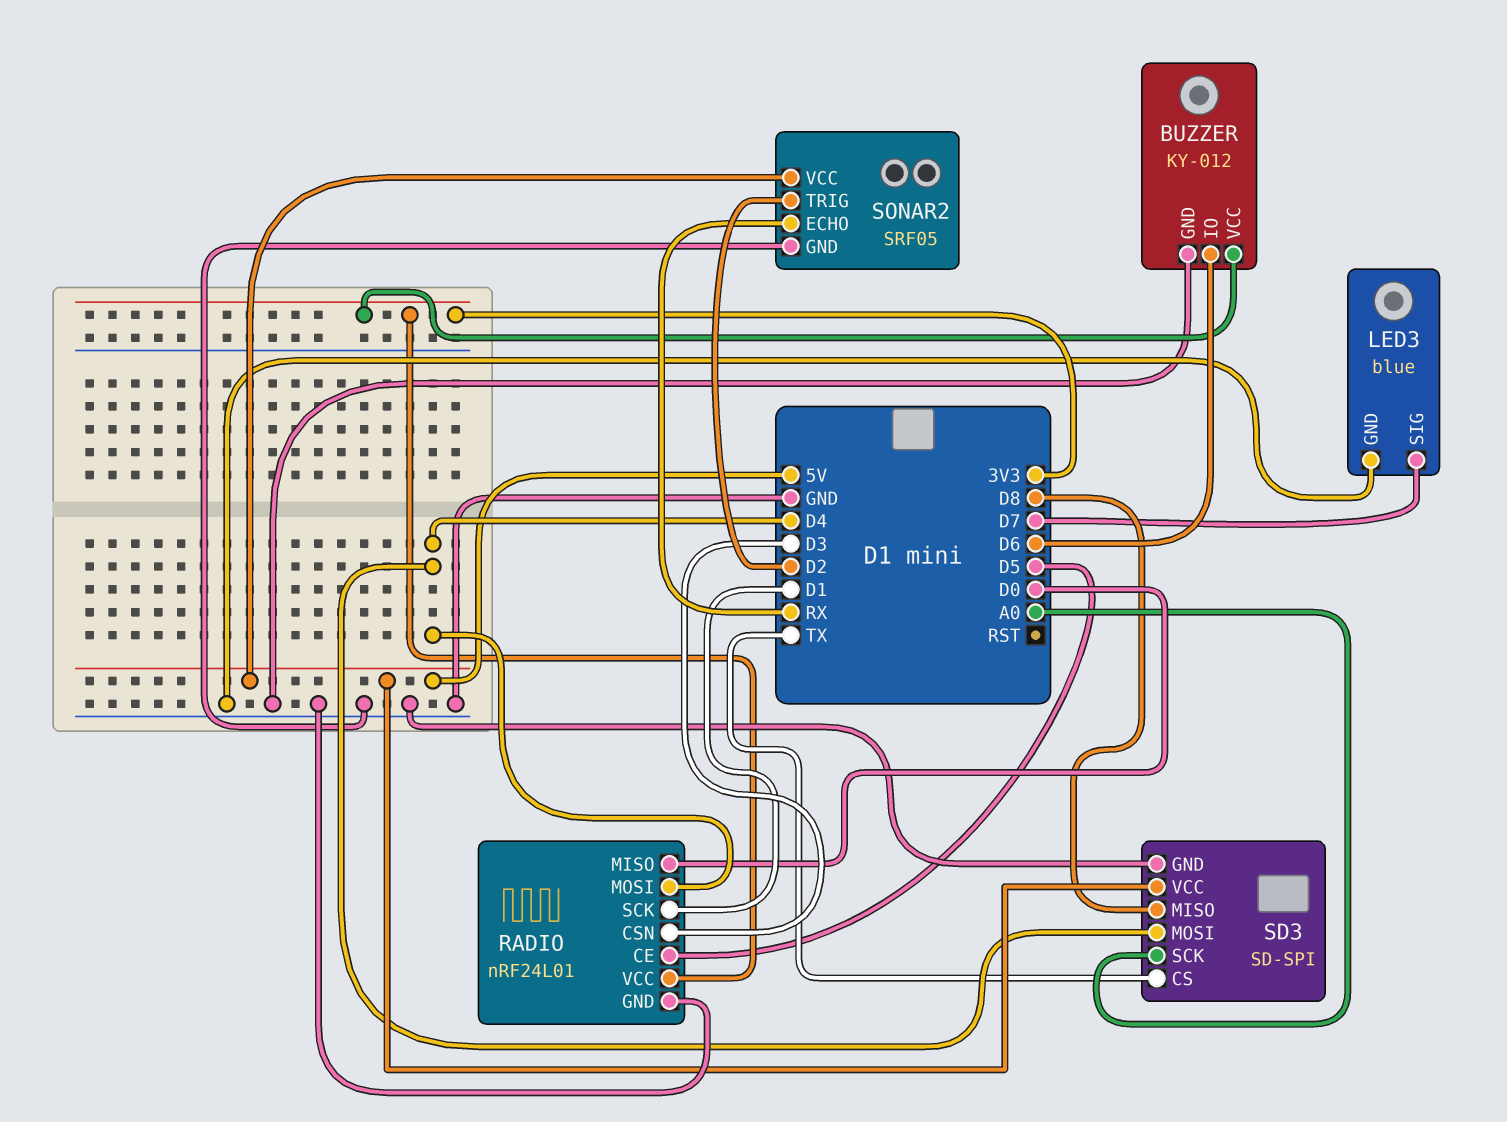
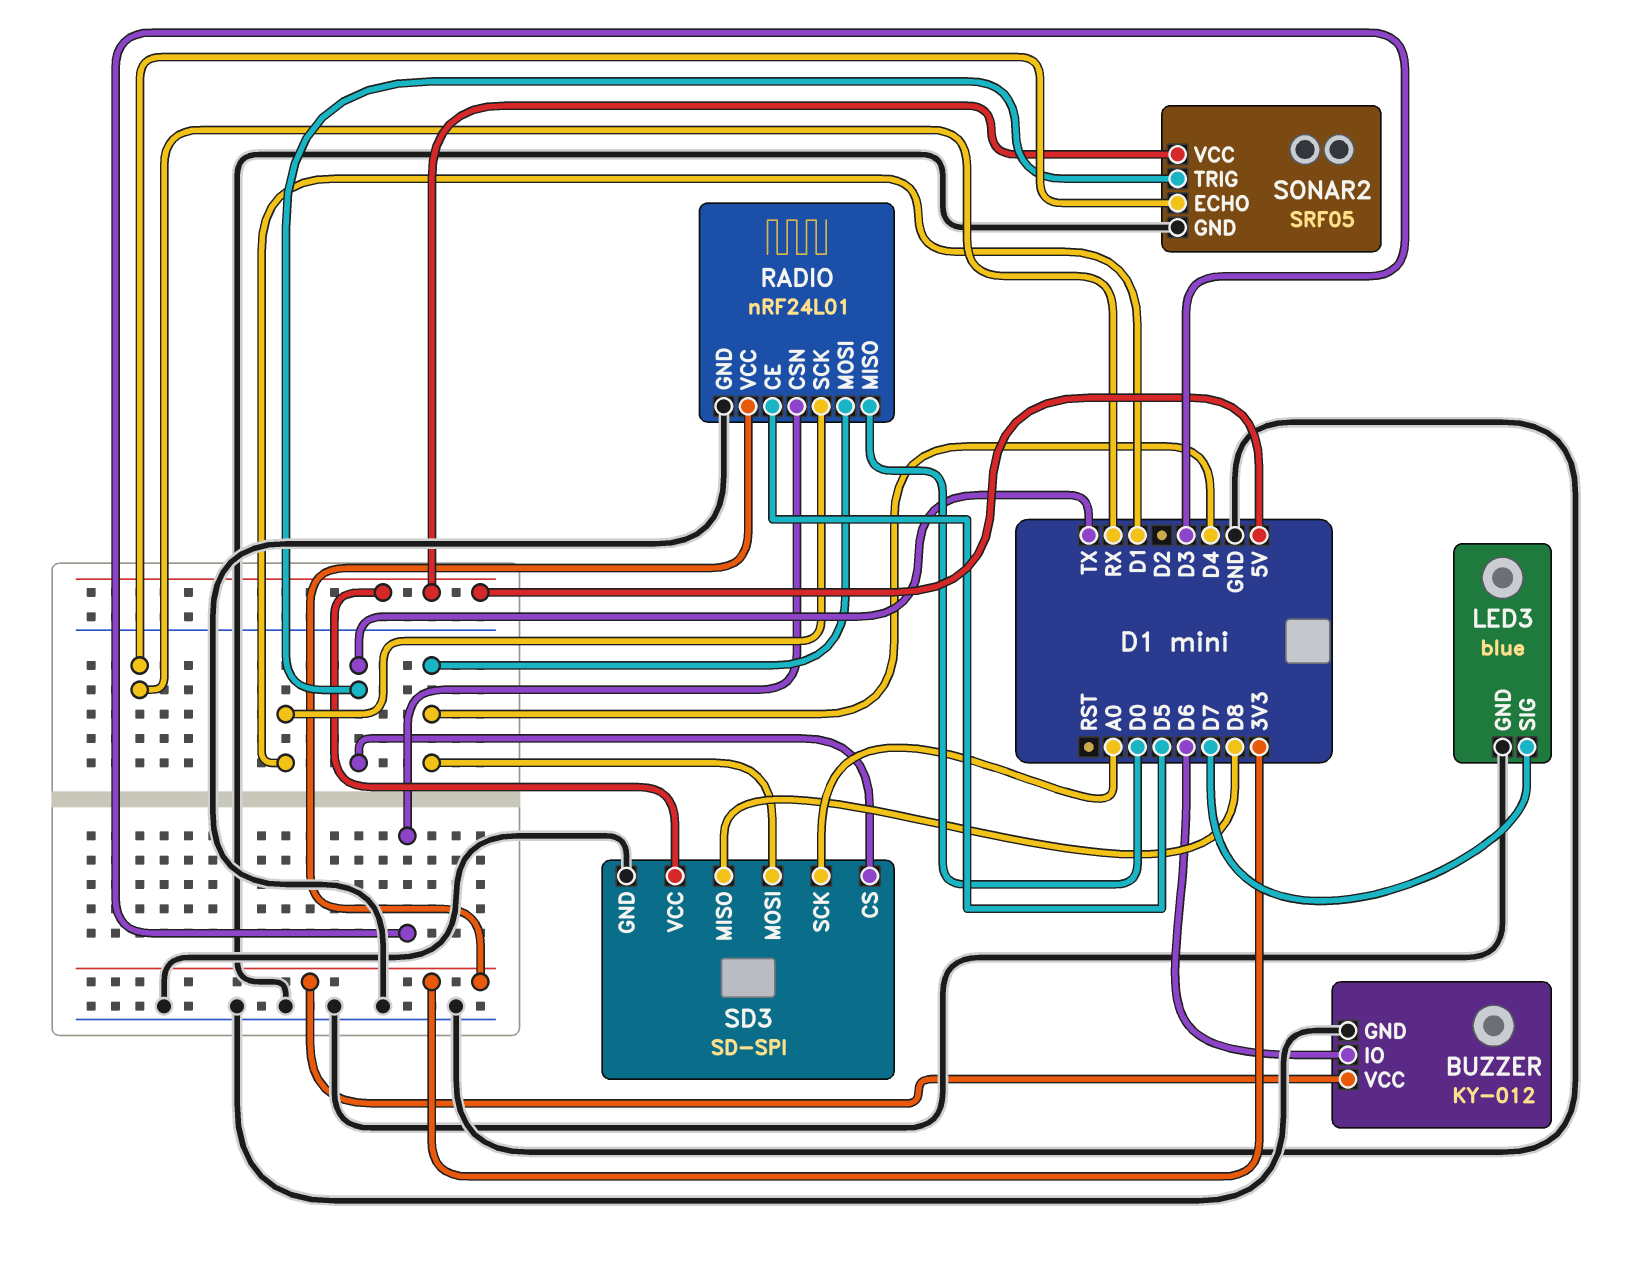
SONAR2 pin TRIG: D2 -> TX

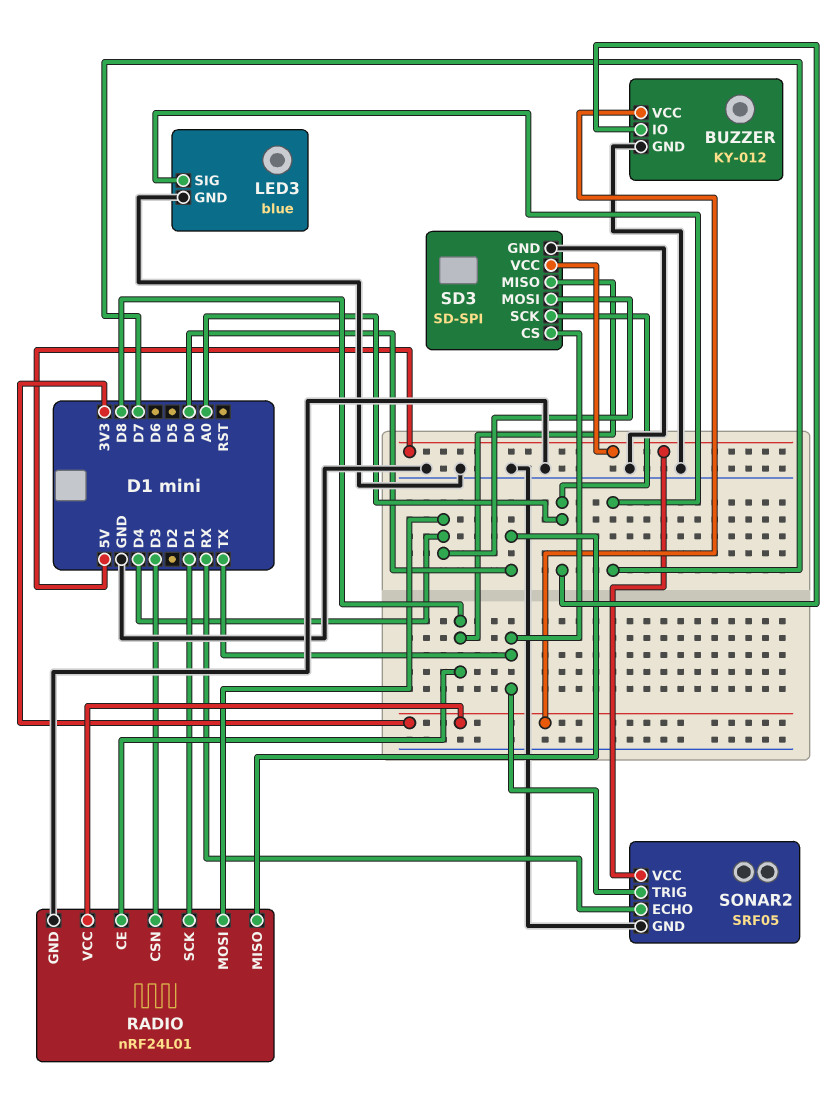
BUZZER pin IO: D6 -> A0
RADIO pin CE: D5 -> D8

